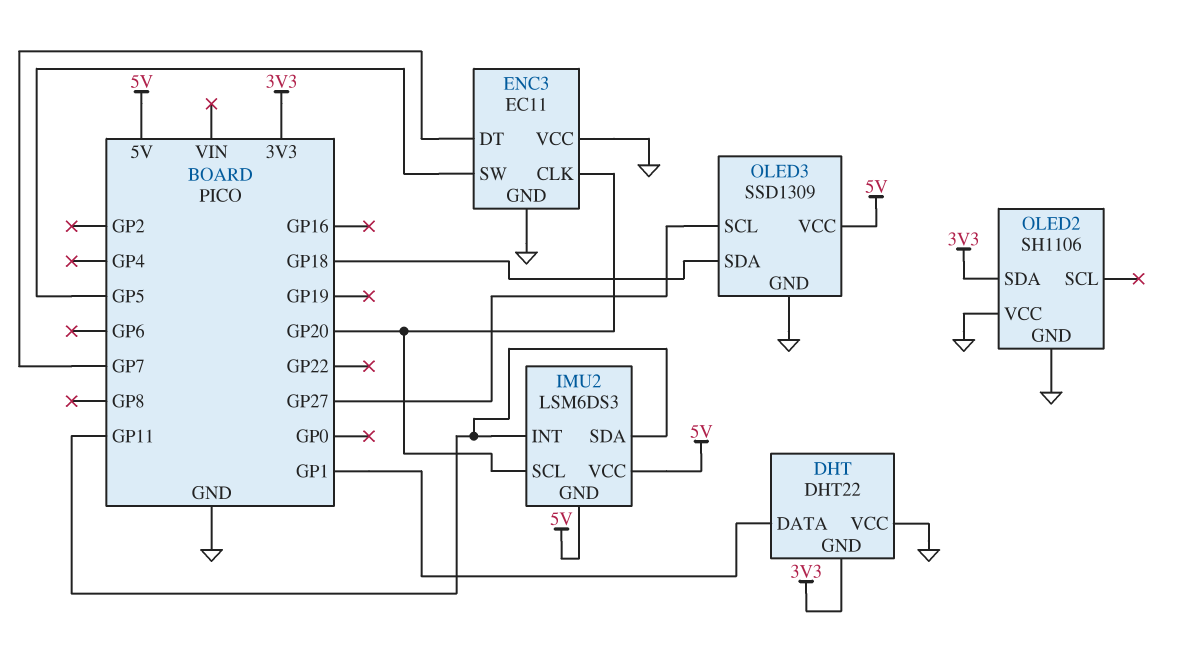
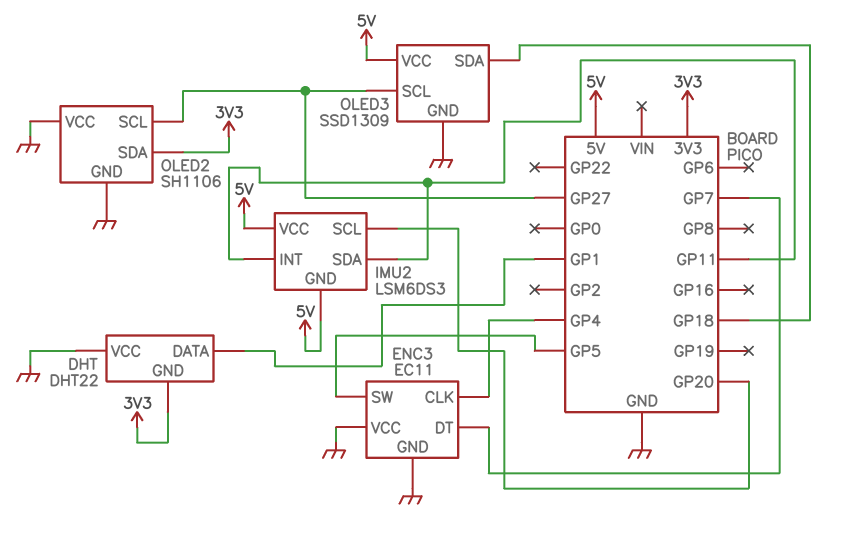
ENC3 pin CLK: GP20 -> GP4
OLED2 pin SCL: none -> GP27

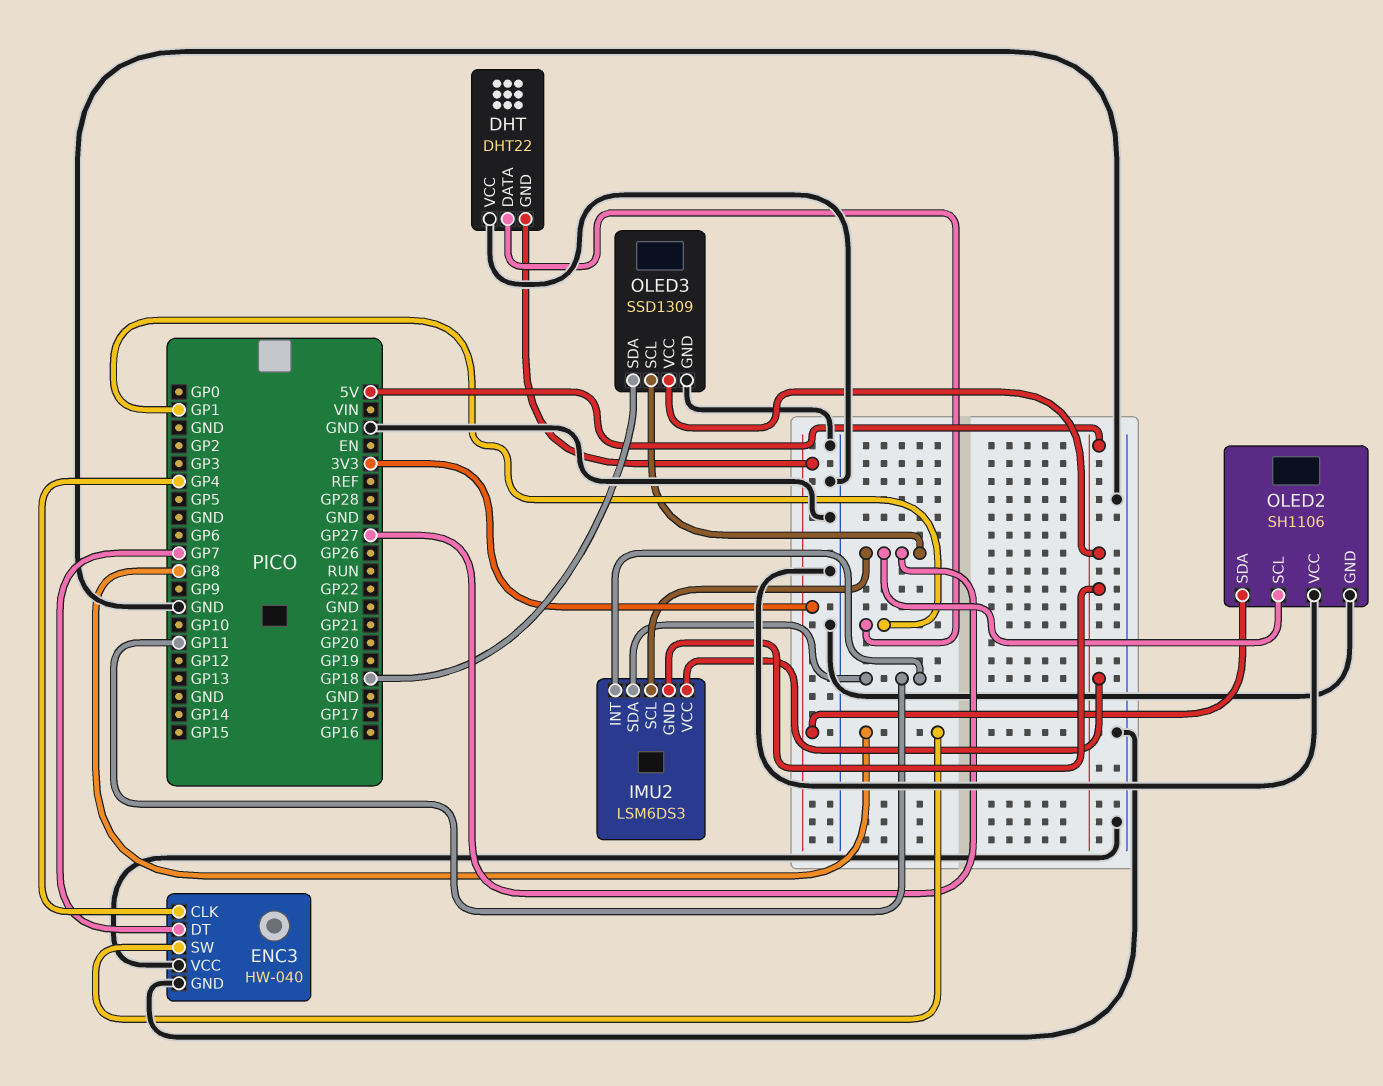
ENC3: EC11 -> HW-040
ENC3 pin SW: GP5 -> GP8
IMU2 pin SCL: GP20 -> GP27

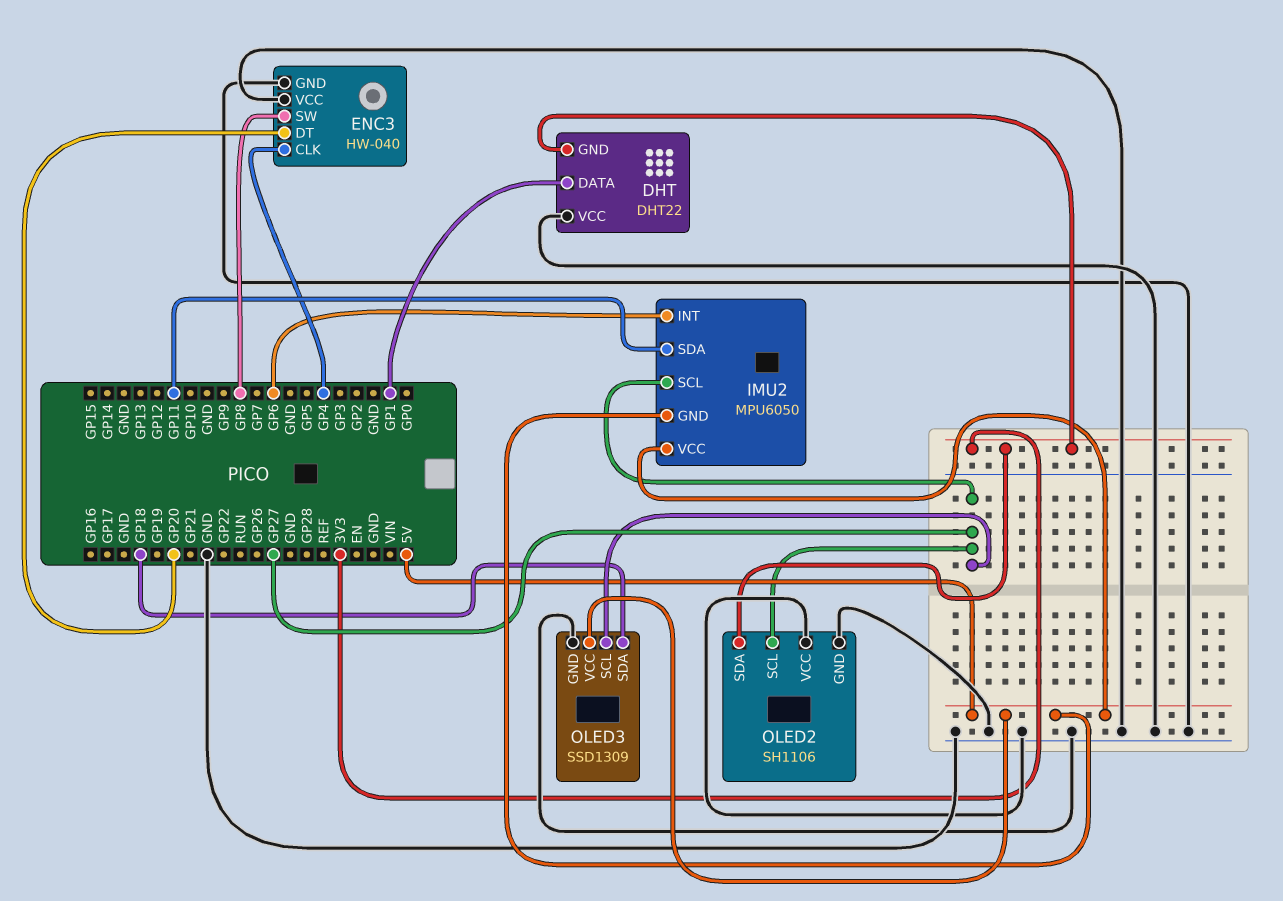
ENC3 pin DT: GP7 -> GP20
IMU2: LSM6DS3 -> MPU6050
IMU2 pin INT: GP11 -> GP6

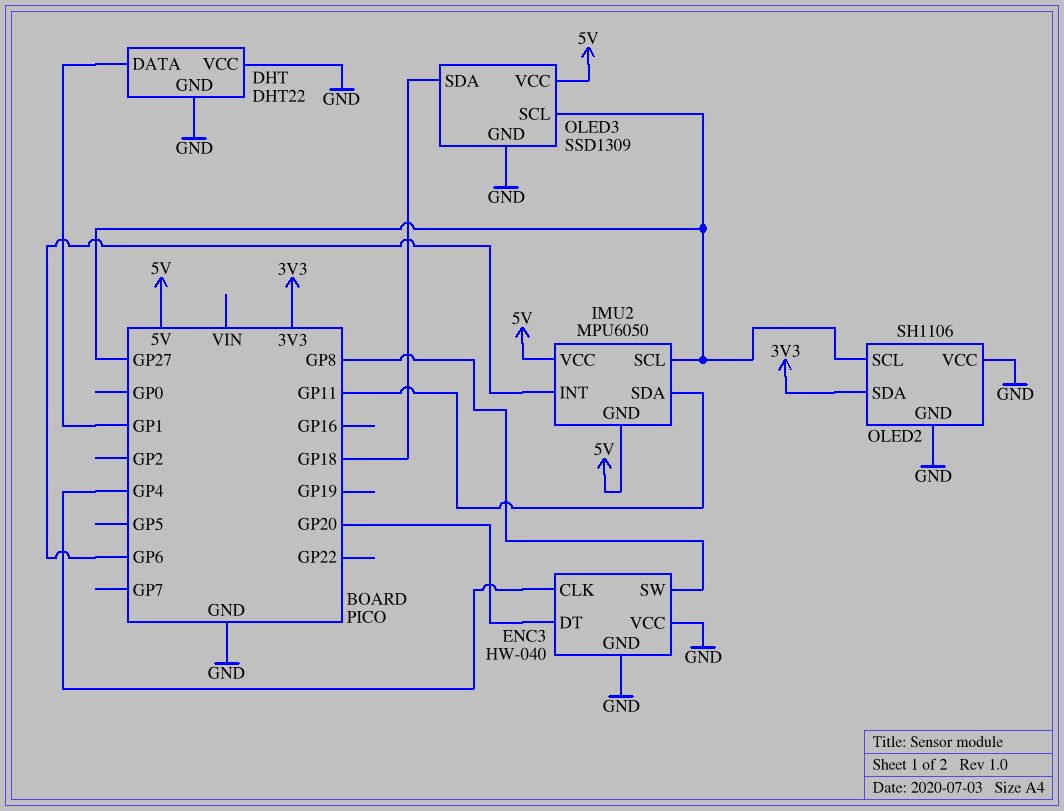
DHT pin GND: 3V3 -> GND

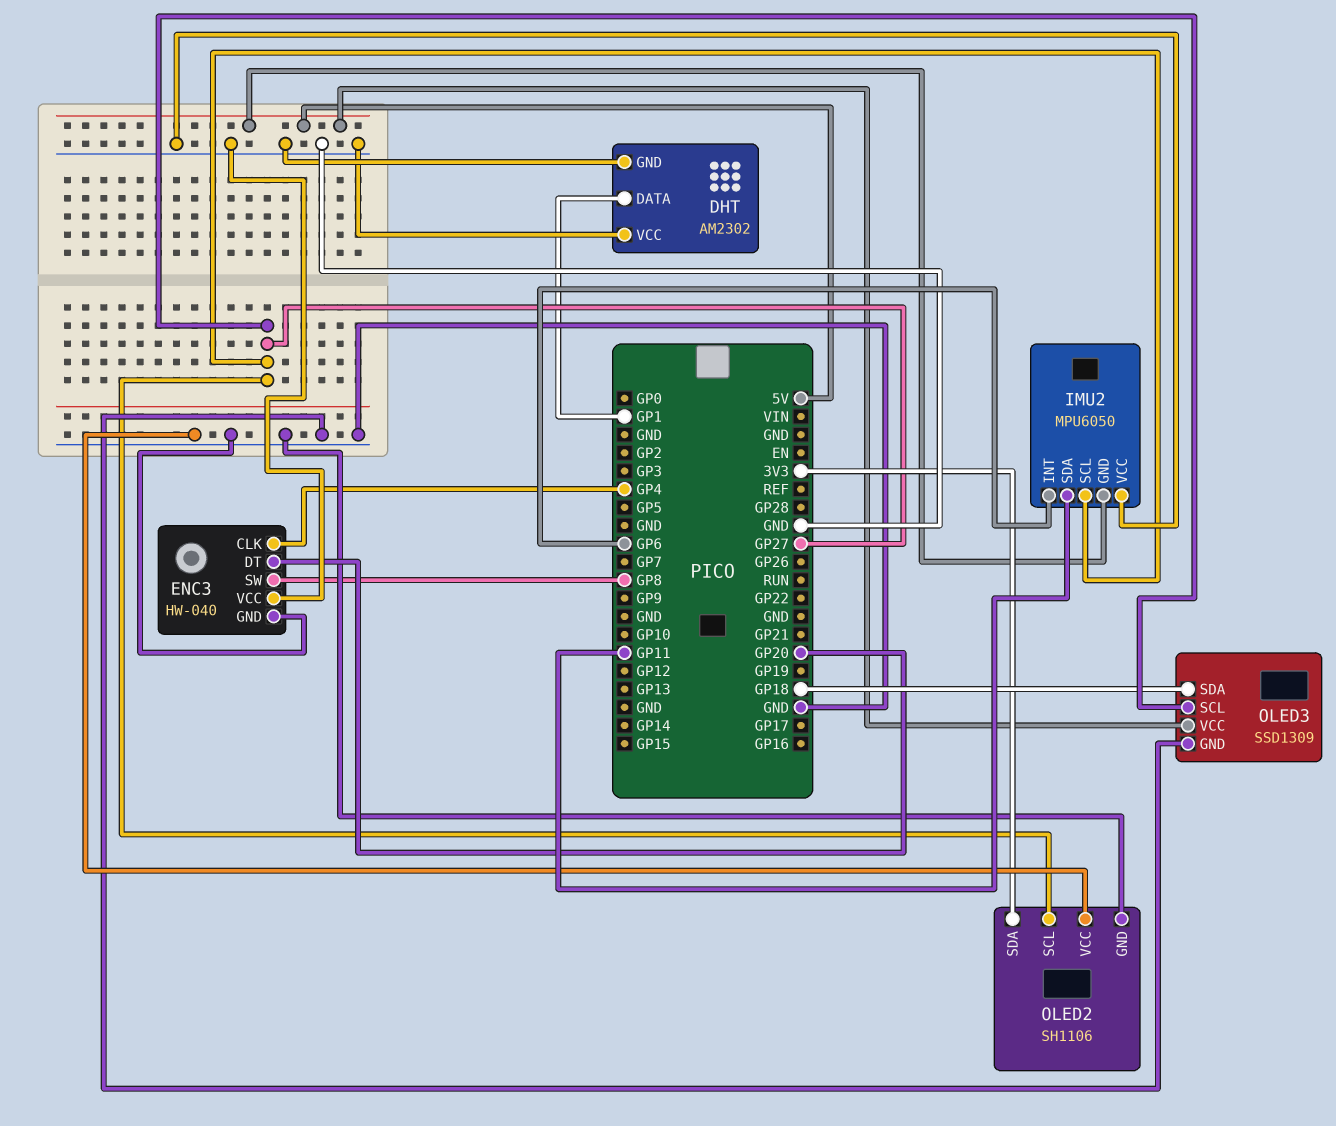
DHT: DHT22 -> AM2302
IMU2 pin VCC: 5V -> GND

